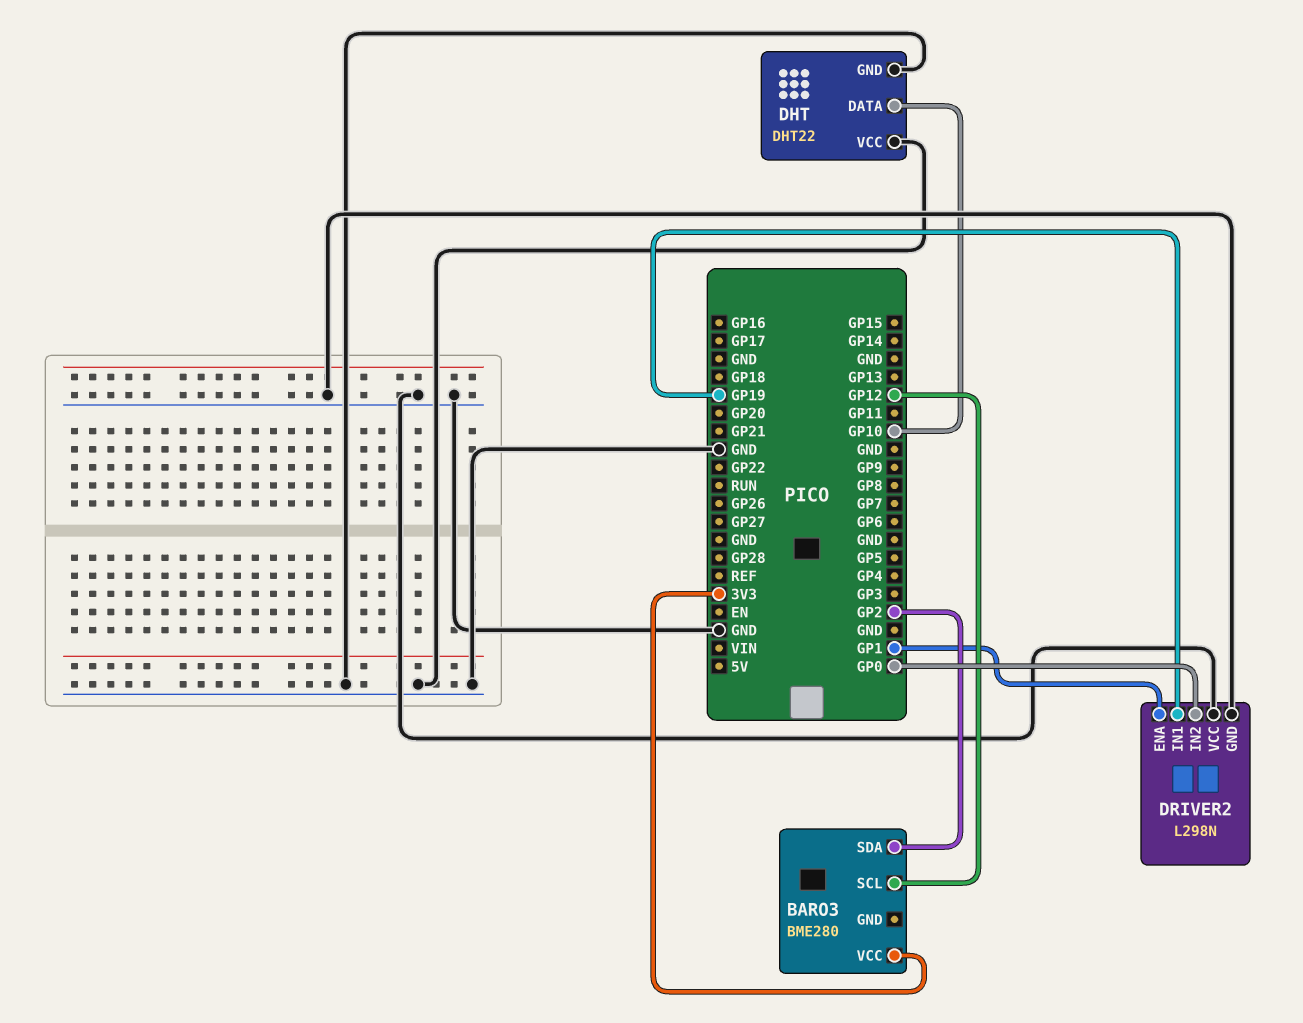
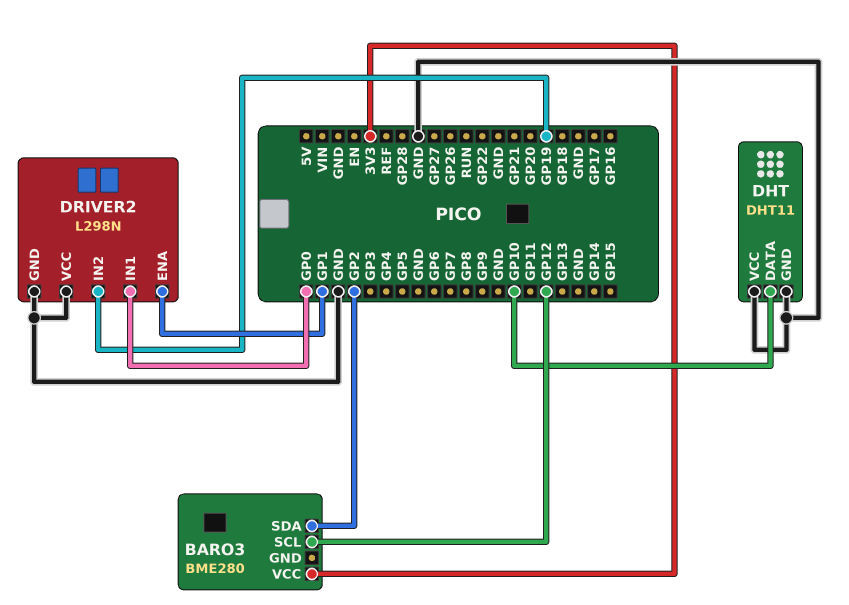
DHT: DHT22 -> DHT11
DRIVER2 pin IN1: GP19 -> GP0
DRIVER2 pin IN2: GP0 -> GP19

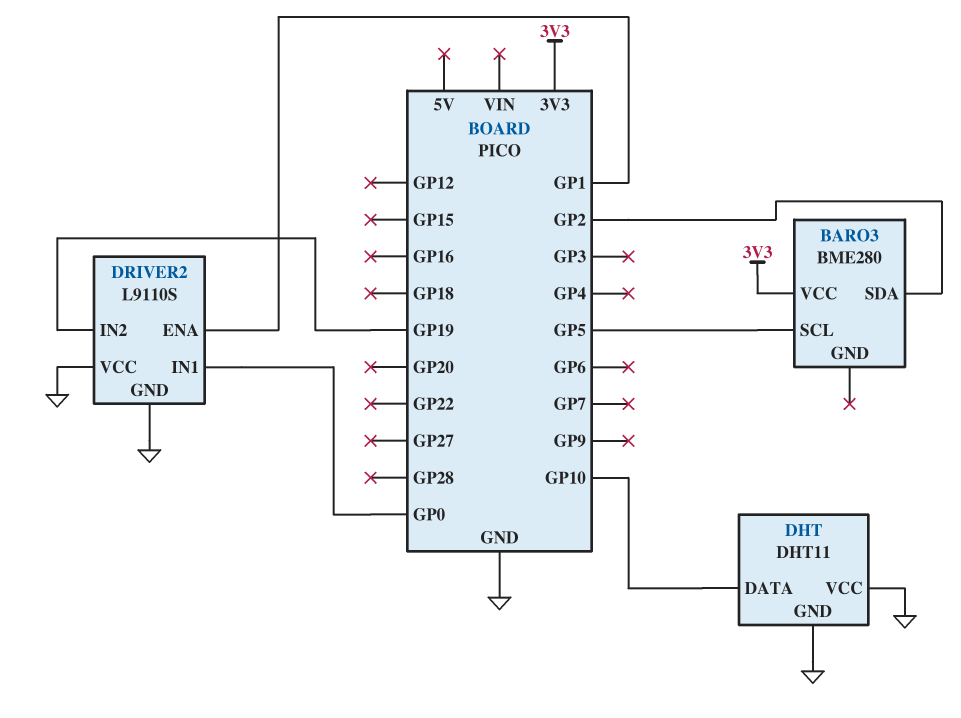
BARO3 pin SCL: GP12 -> GP5
DRIVER2: L298N -> L9110S

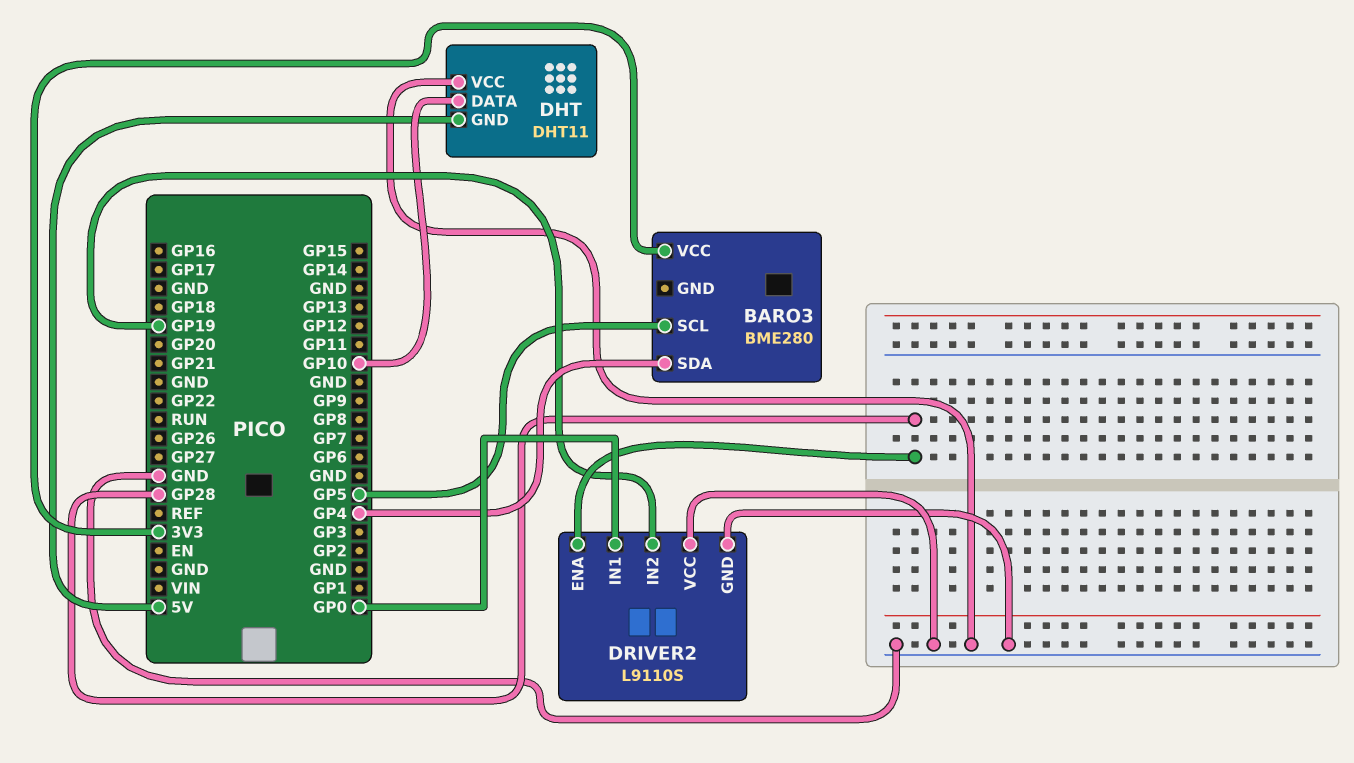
BARO3 pin SDA: GP2 -> GP4
DHT pin GND: GND -> 5V
DRIVER2 pin ENA: GP1 -> GP28

